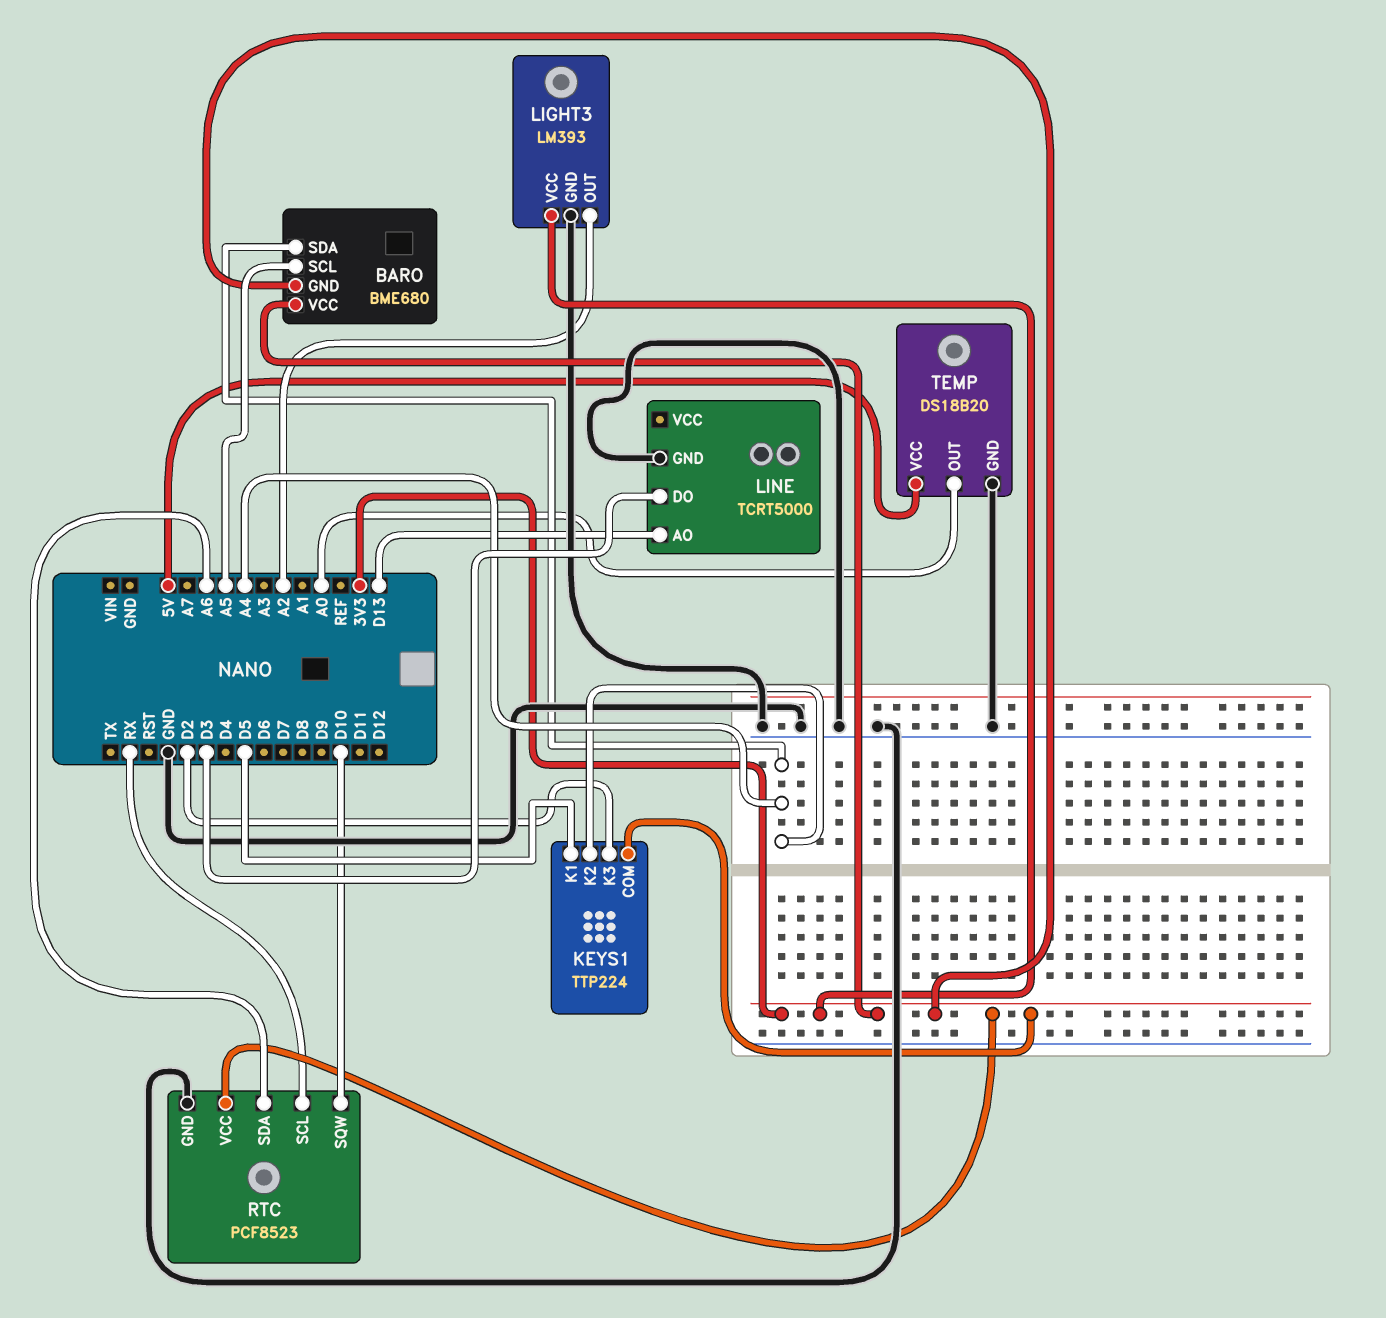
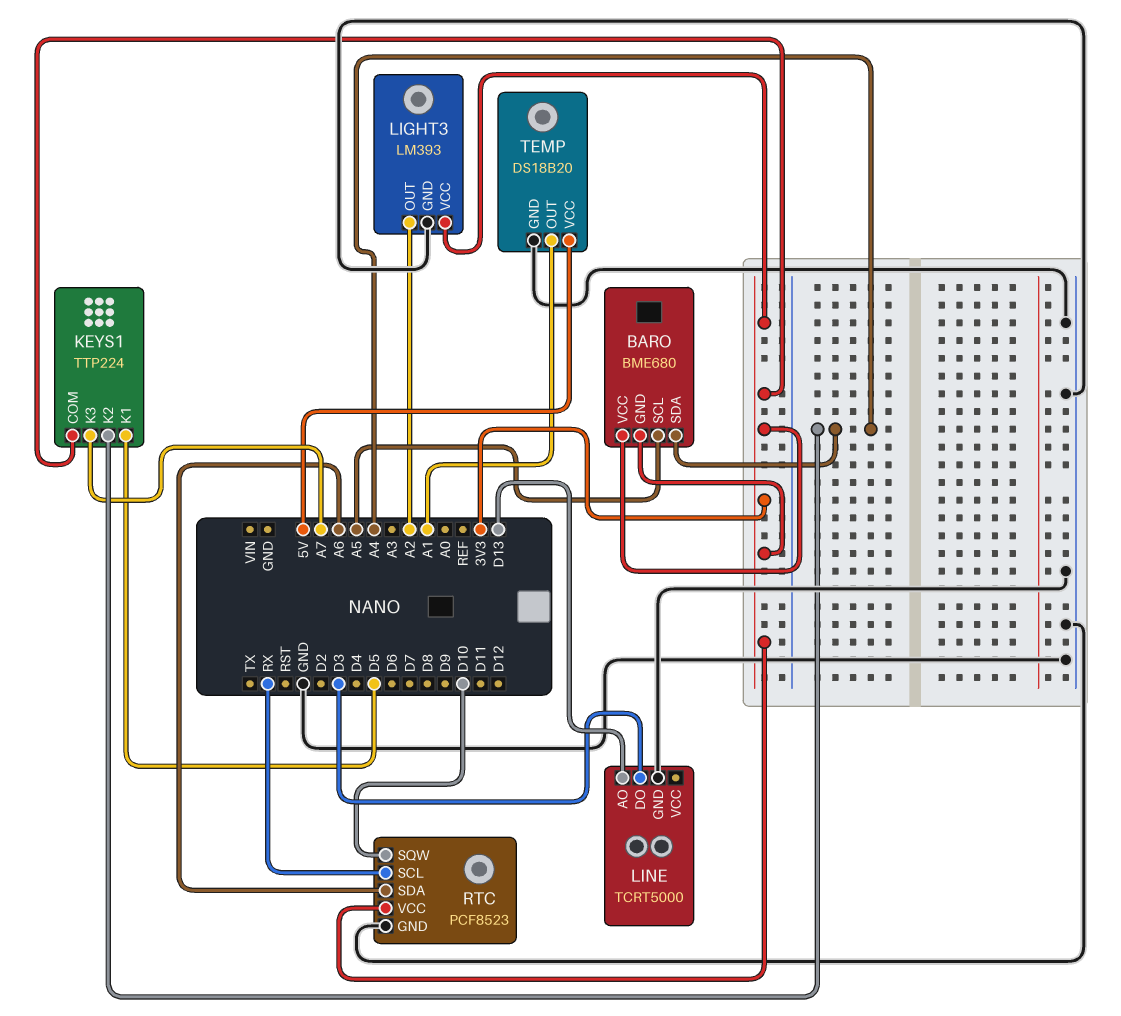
KEYS1 pin K3: D2 -> A7
TEMP pin OUT: A0 -> A1

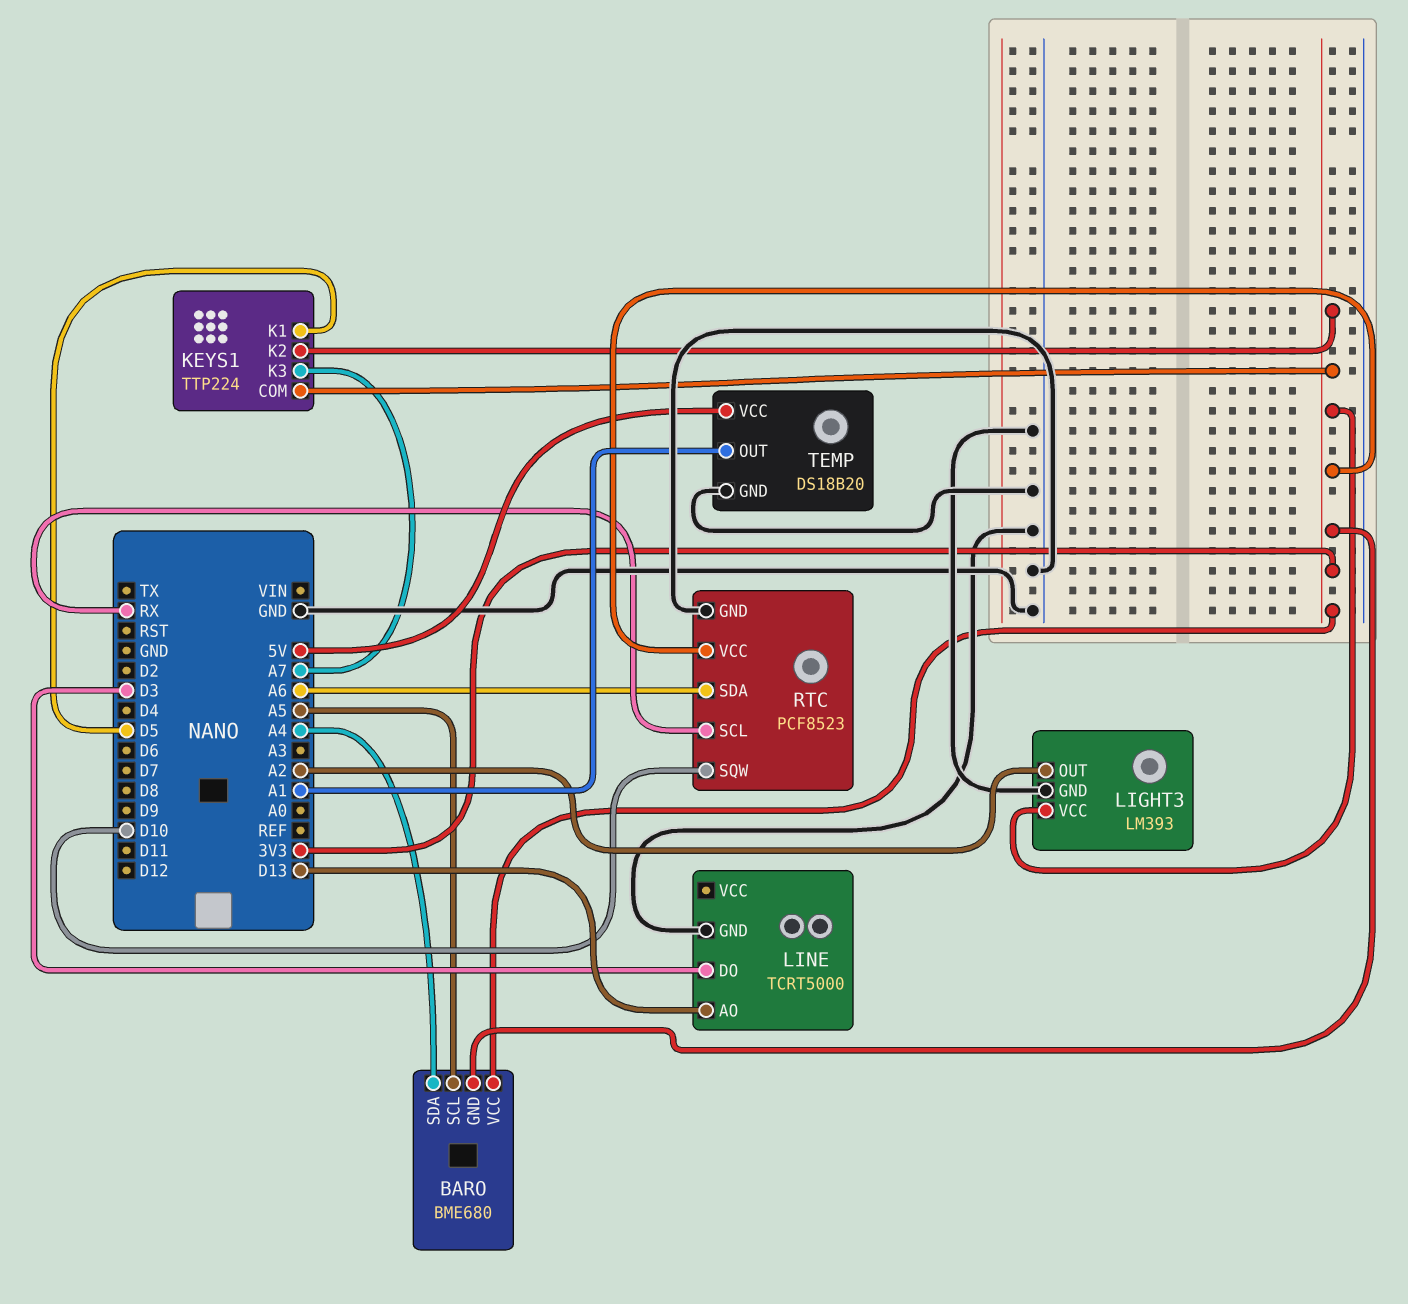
KEYS1 pin K2: A4 -> 3V3

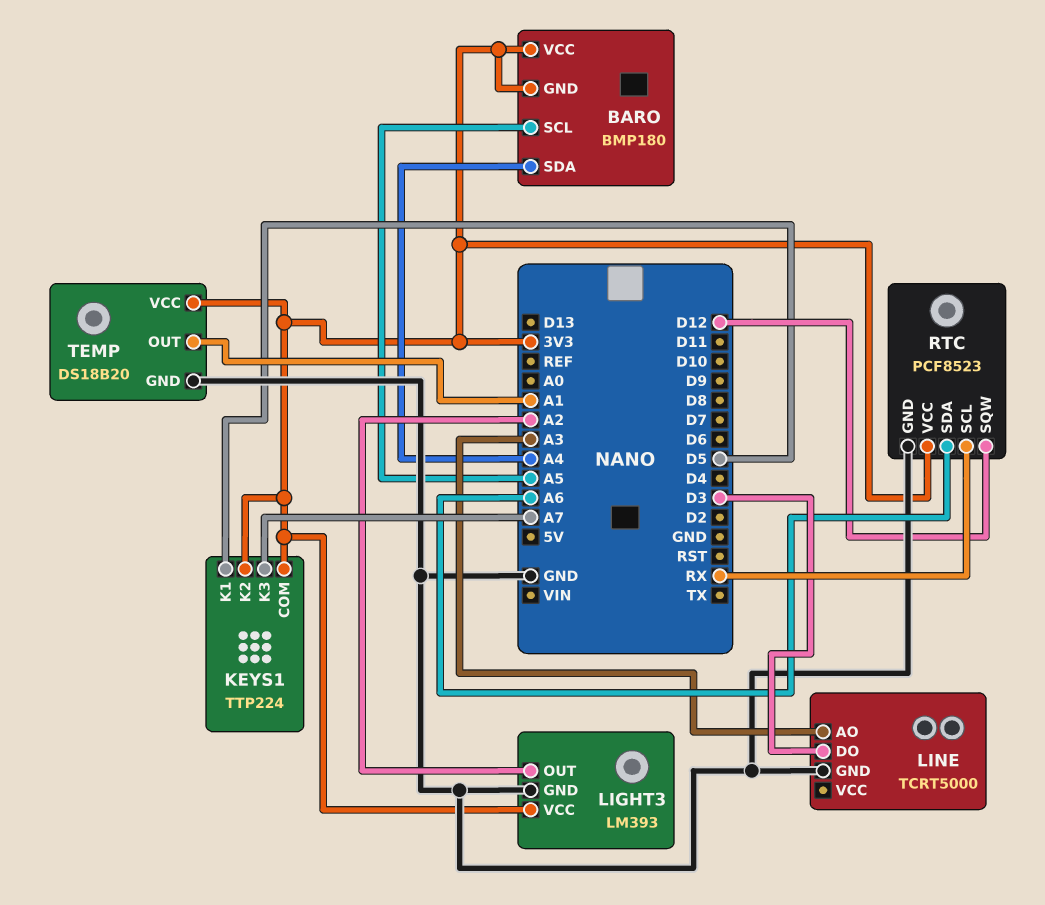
BARO: BME680 -> BMP180
LINE pin AO: D13 -> A3
RTC pin SQW: D10 -> D12
TEMP pin VCC: 5V -> 3V3

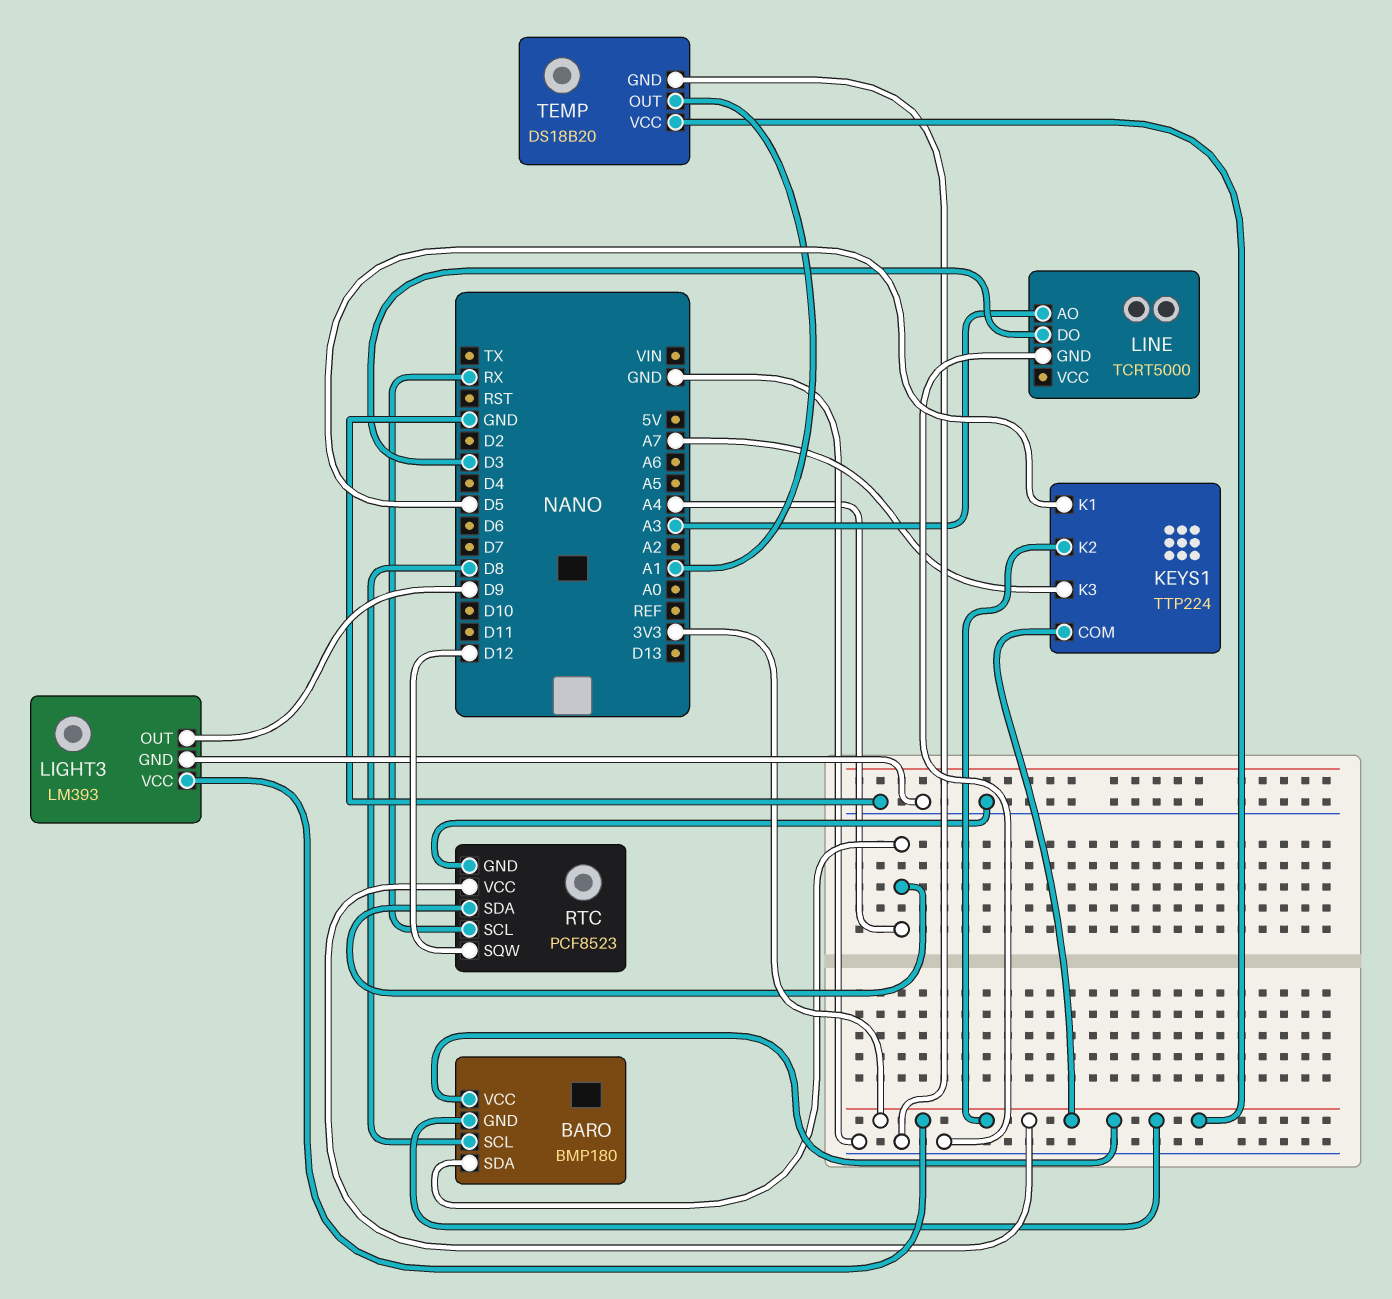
BARO pin SCL: A5 -> D8
LIGHT3 pin OUT: A2 -> D9
RTC pin SDA: A6 -> A4

